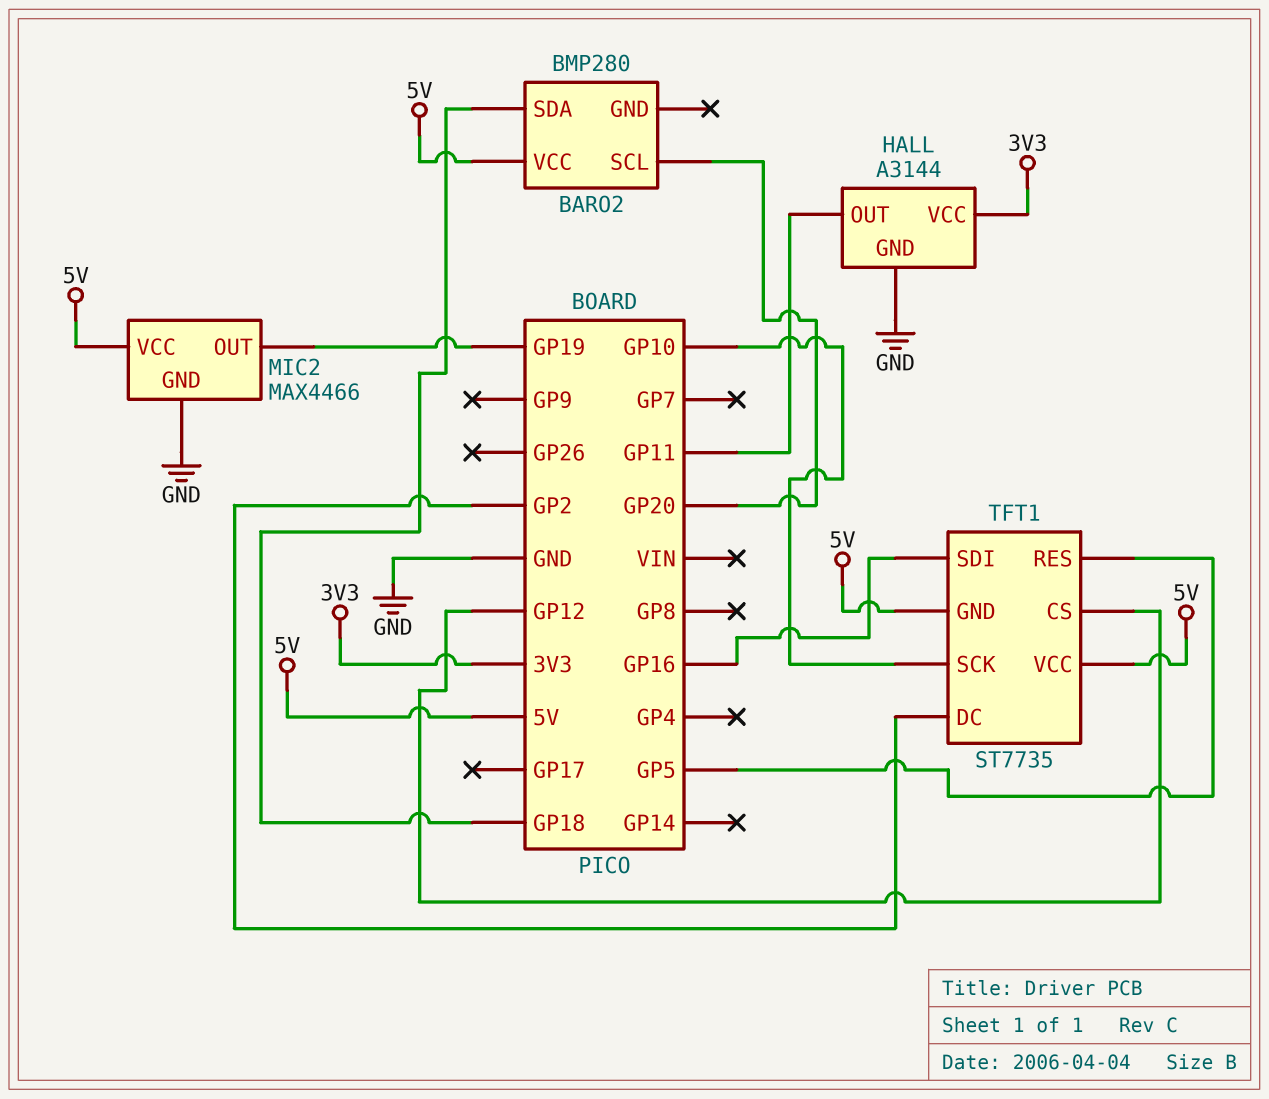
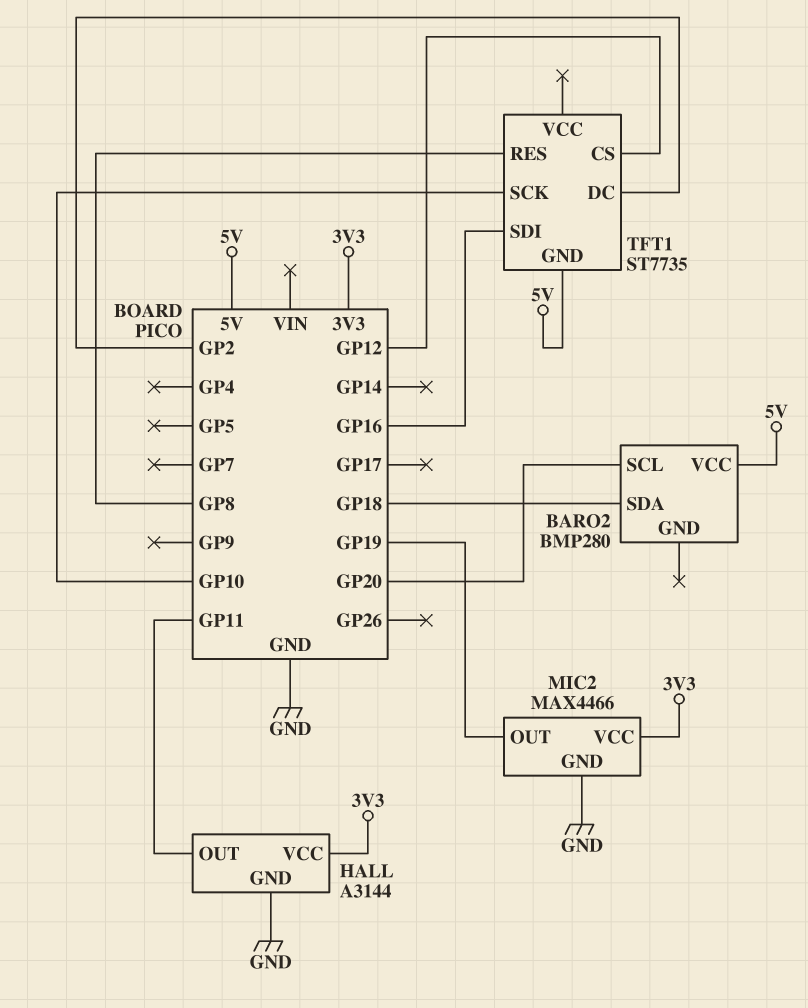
MIC2 pin VCC: 5V -> 3V3
TFT1 pin RES: GP5 -> GP8
TFT1 pin VCC: 5V -> none

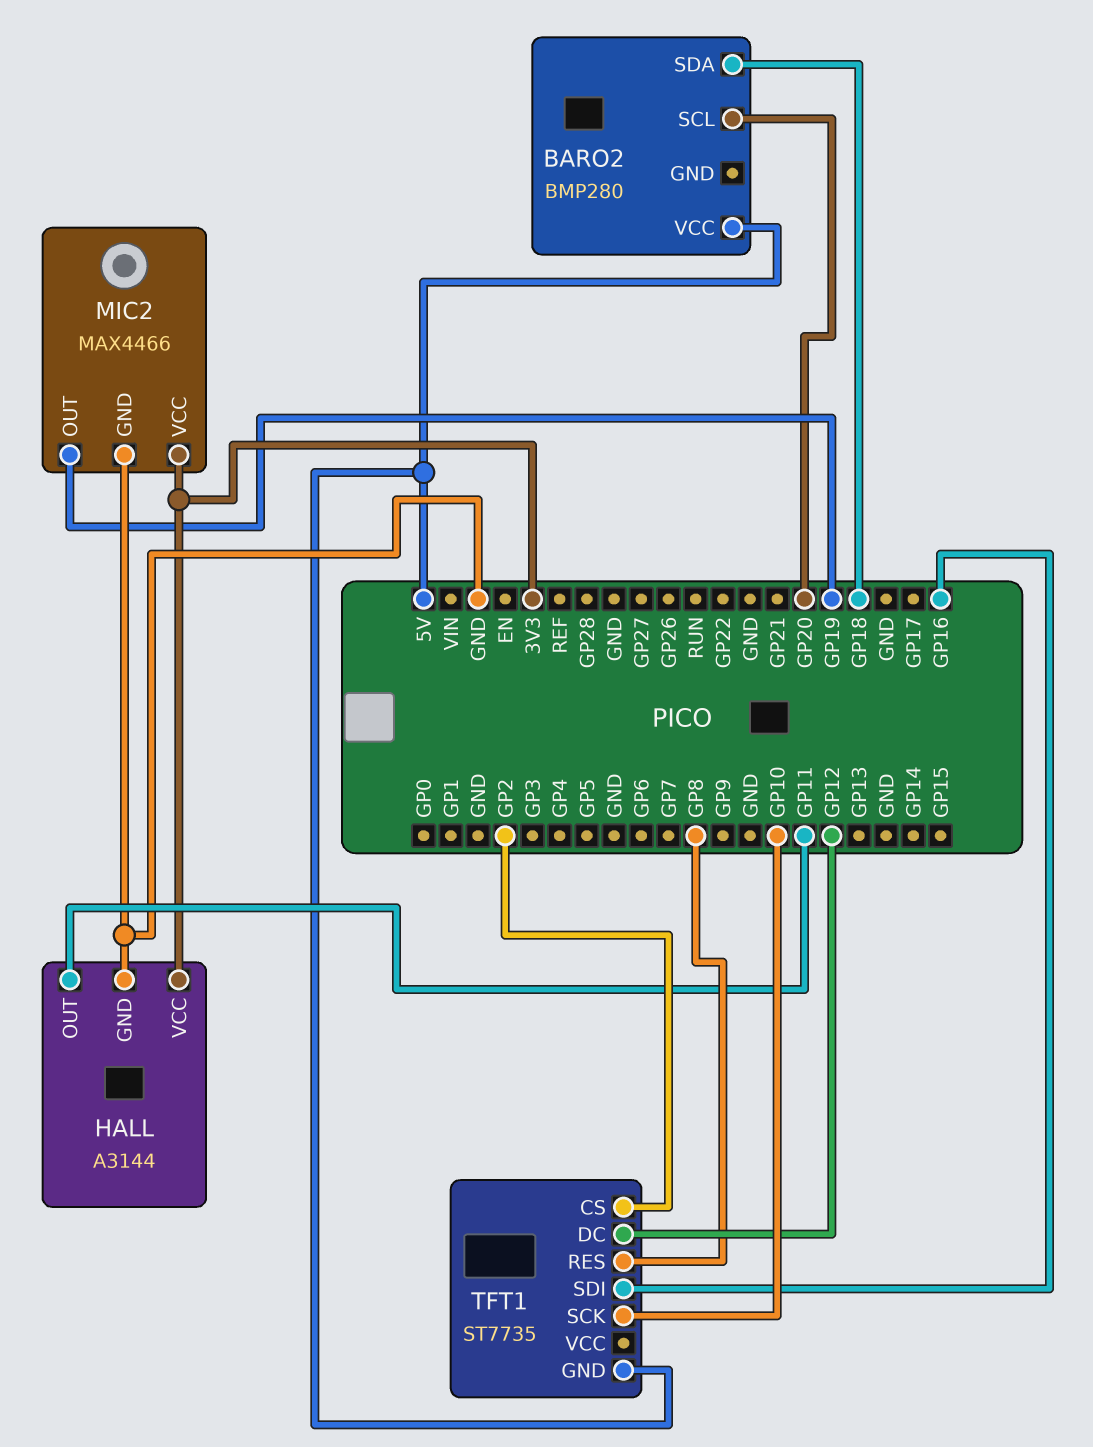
TFT1 pin CS: GP12 -> GP2
TFT1 pin DC: GP2 -> GP12

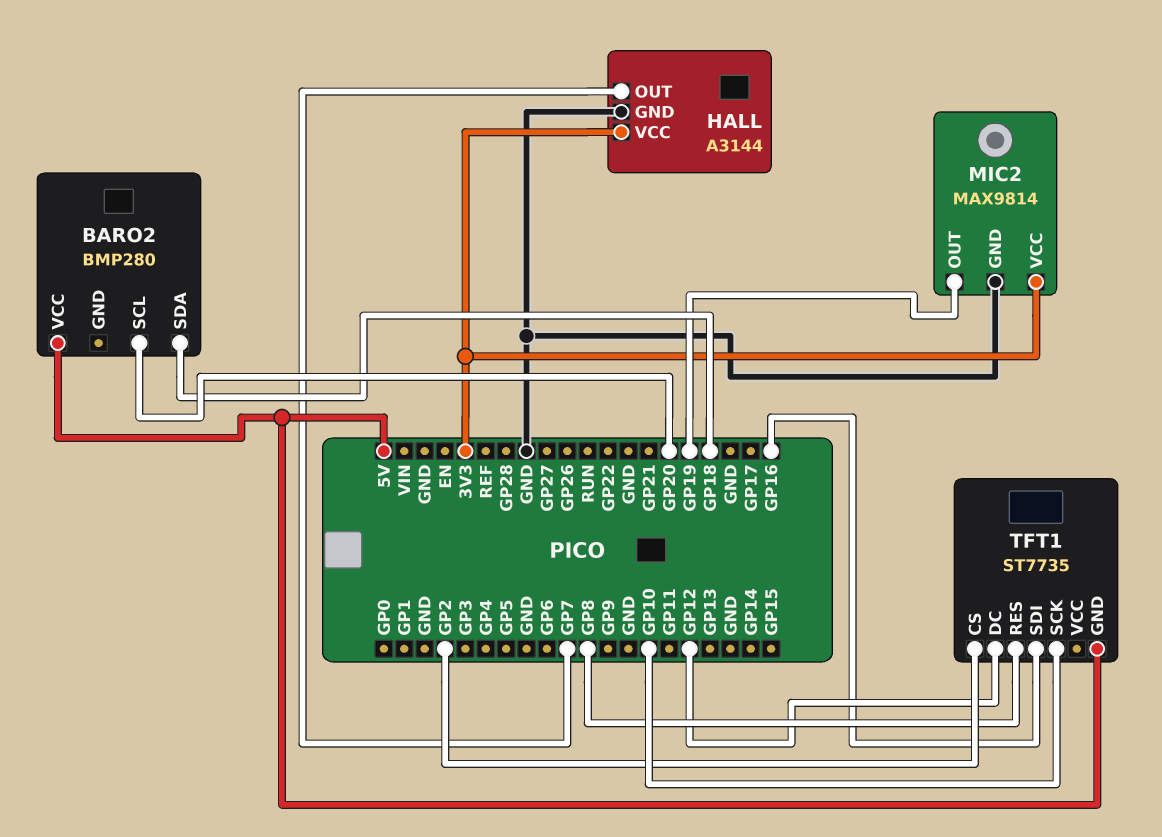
HALL pin OUT: GP11 -> GP7
MIC2: MAX4466 -> MAX9814

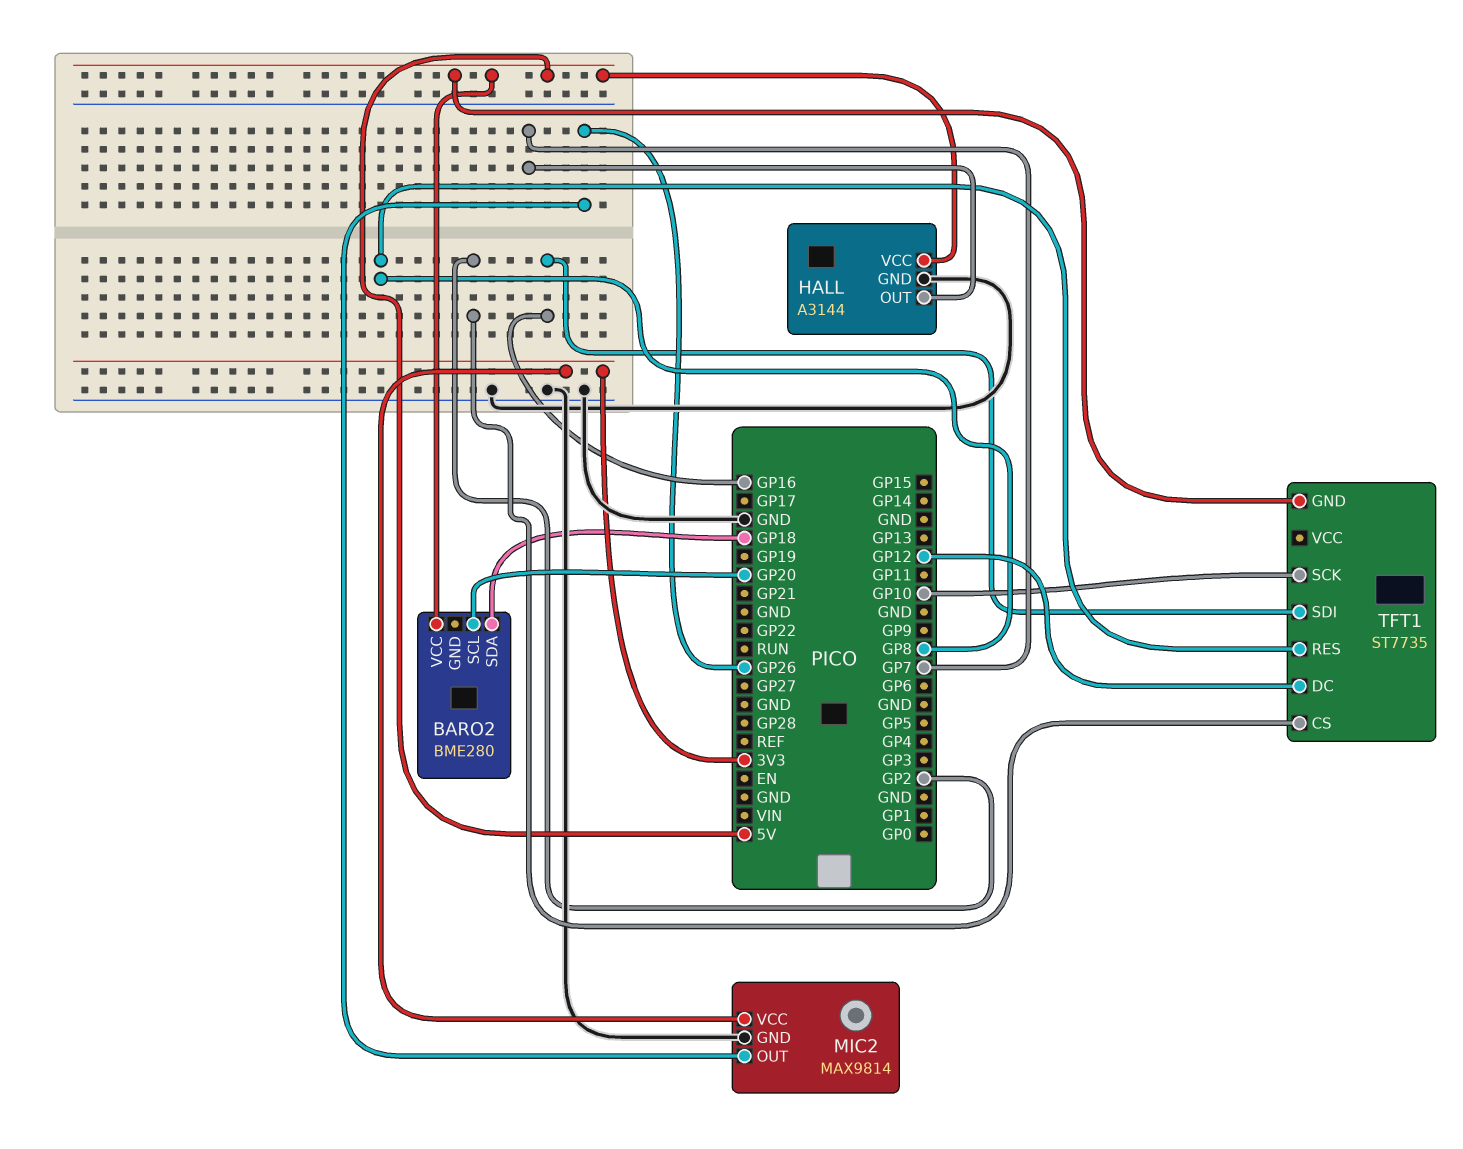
BARO2: BMP280 -> BME280
HALL pin VCC: 3V3 -> 5V
MIC2 pin OUT: GP19 -> GP26

